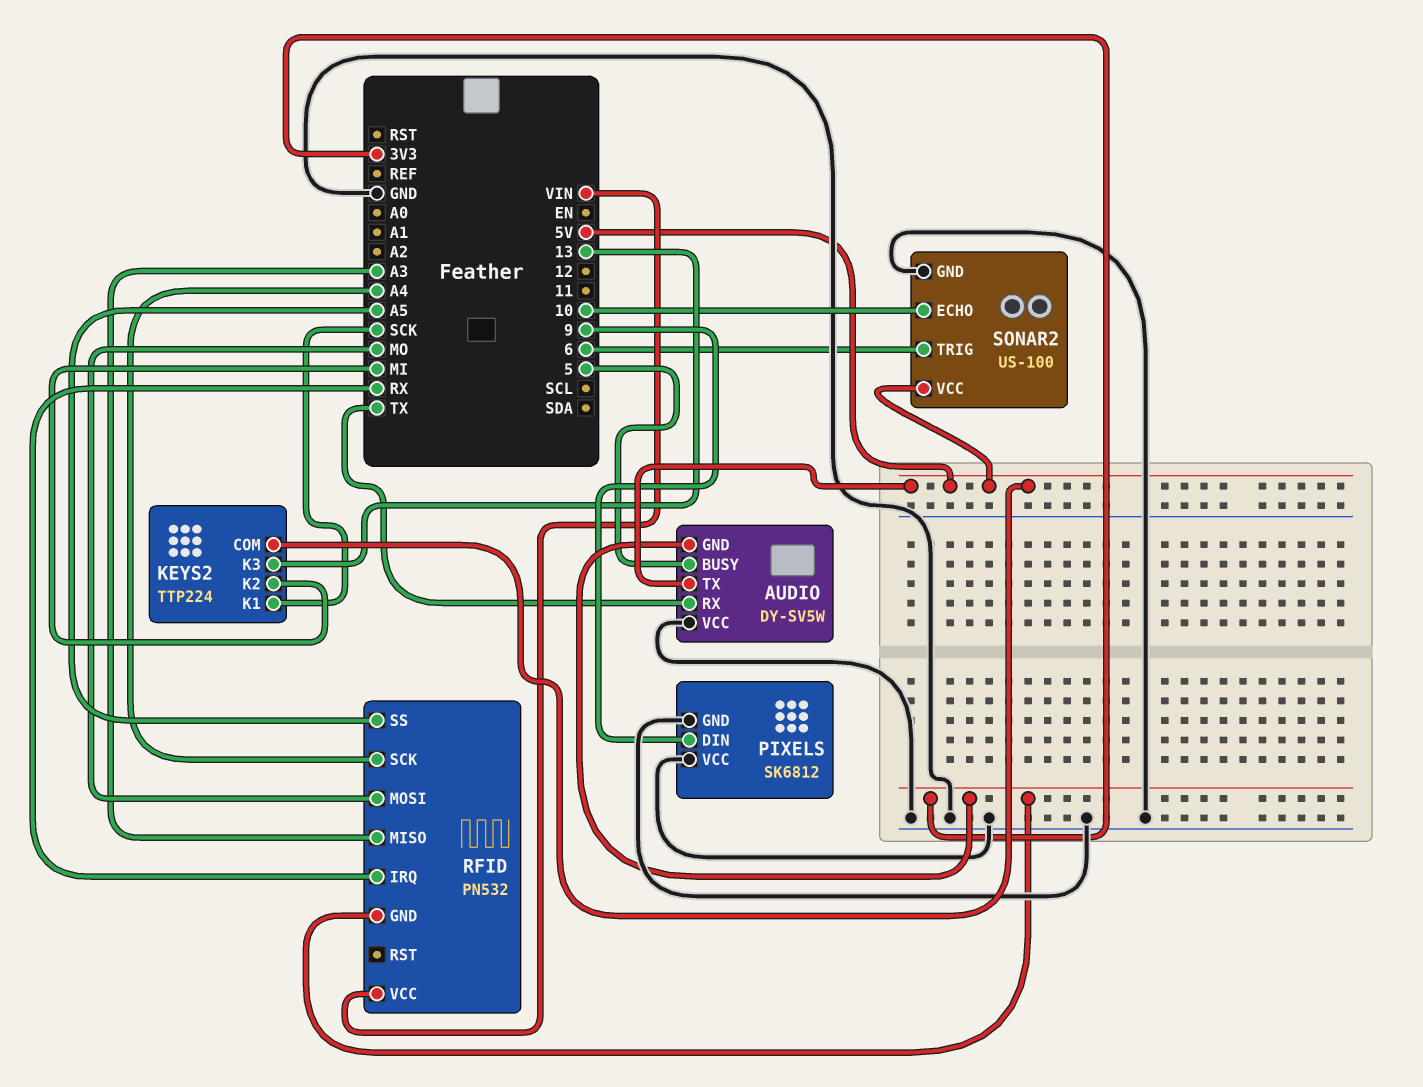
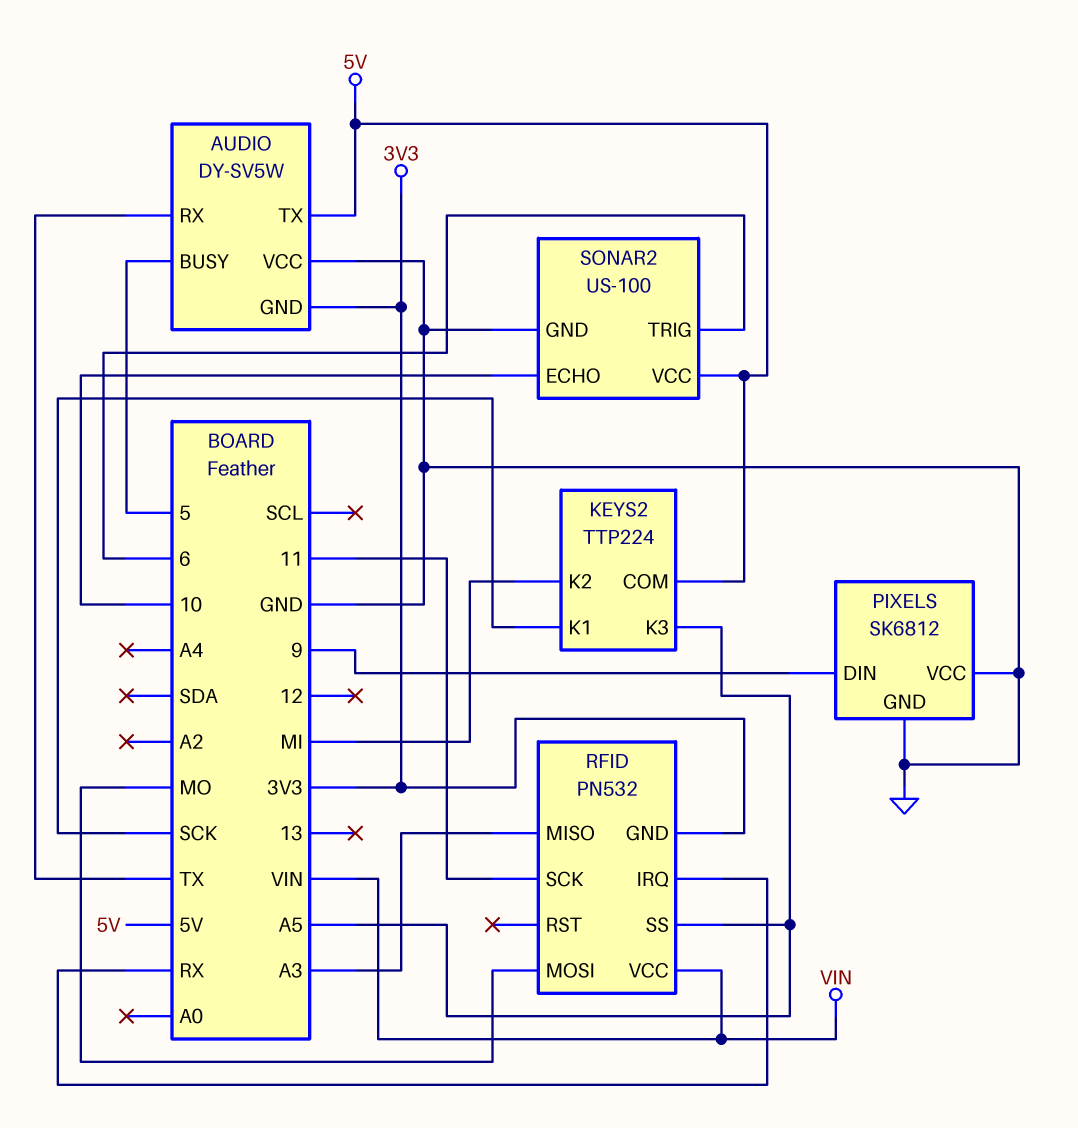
KEYS2 pin K3: 13 -> A5
RFID pin SCK: A4 -> 11

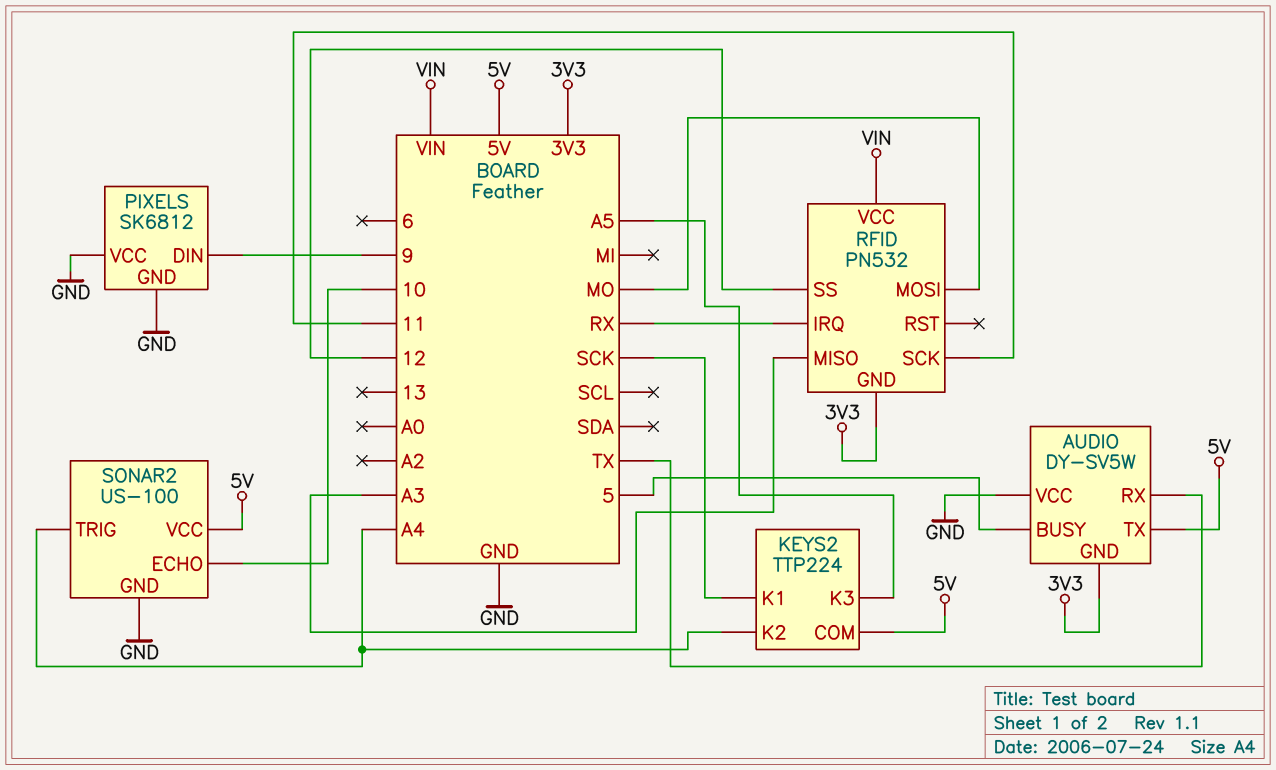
KEYS2 pin K2: MI -> A4
RFID pin SS: A5 -> 12
SONAR2 pin TRIG: 6 -> A4

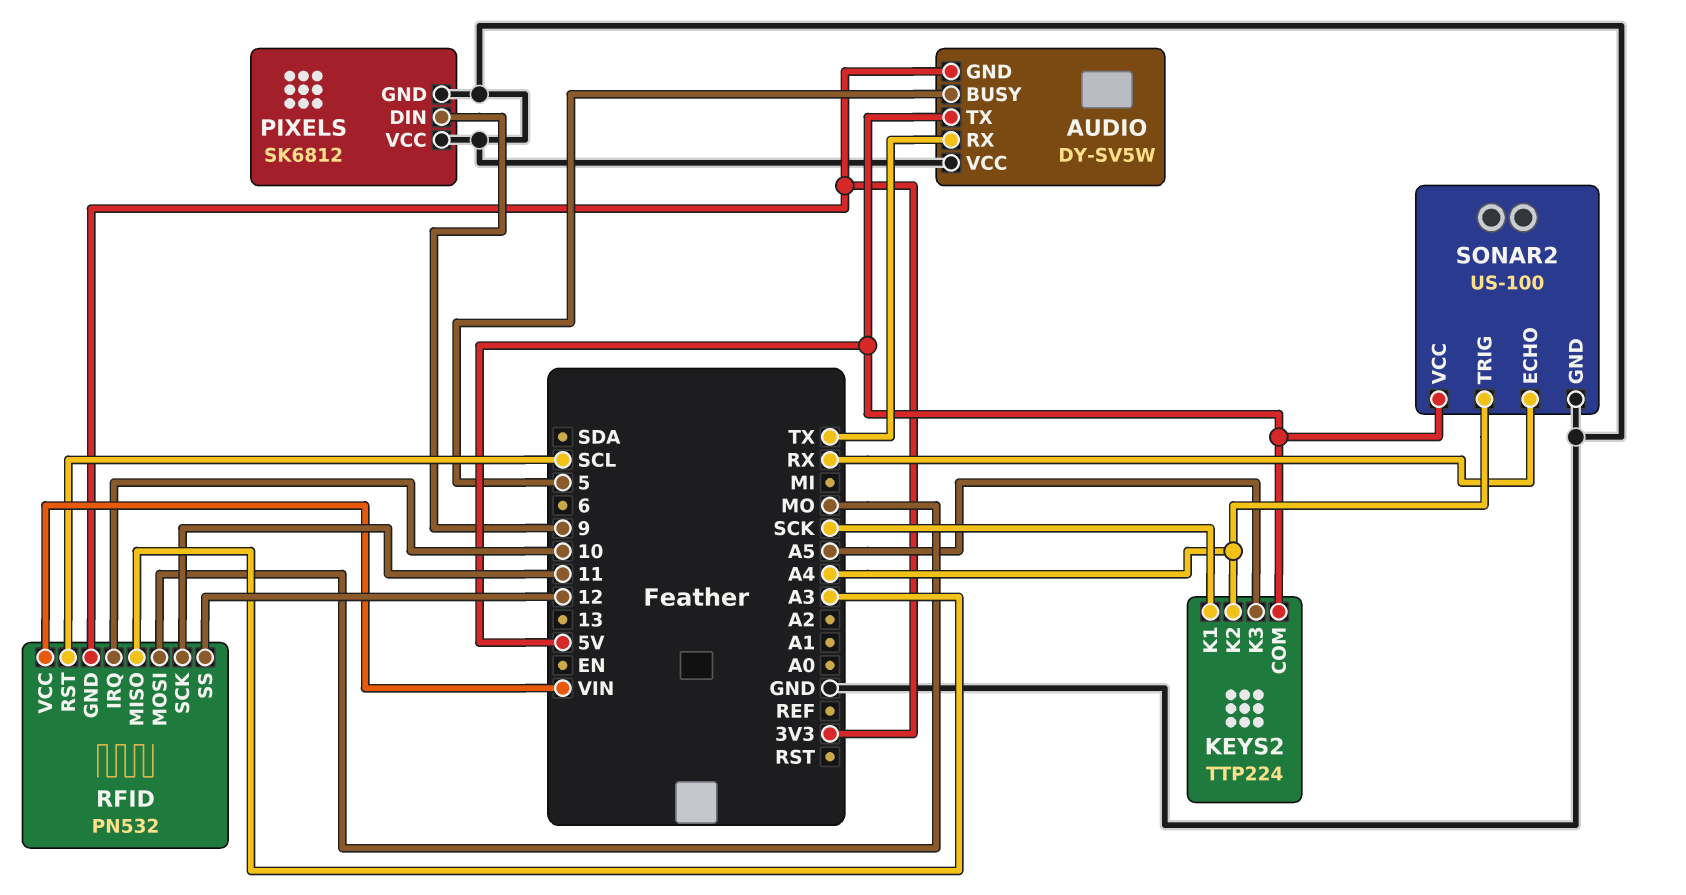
RFID pin IRQ: RX -> 10
RFID pin RST: none -> SCL
SONAR2 pin ECHO: 10 -> RX

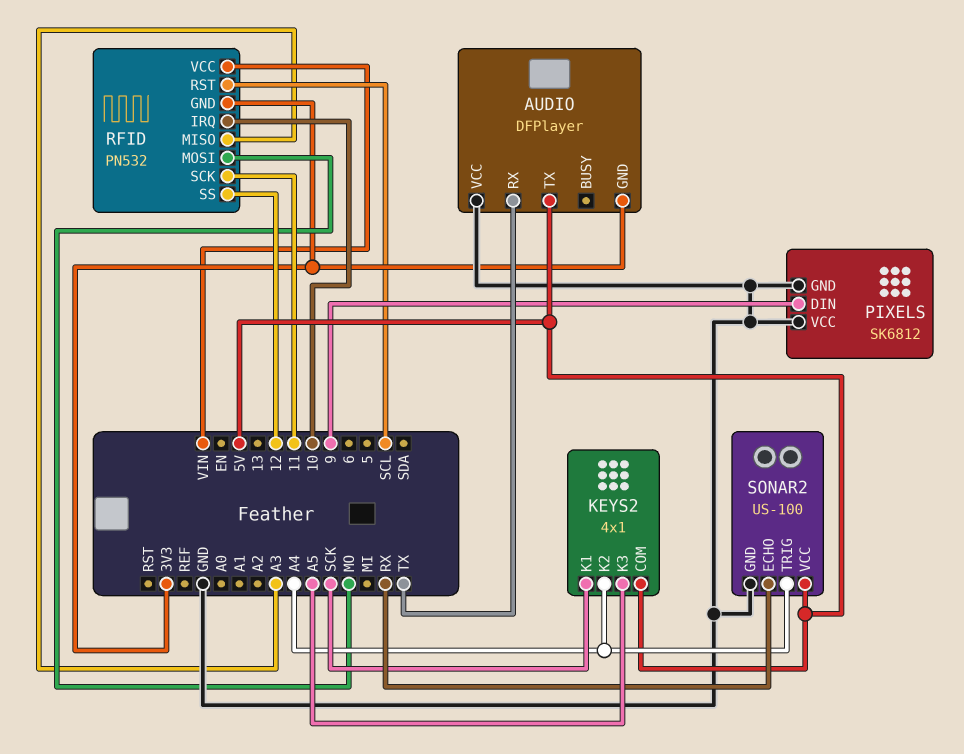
AUDIO: DY-SV5W -> DFPlayer
AUDIO pin BUSY: 5 -> none
KEYS2: TTP224 -> 4x1

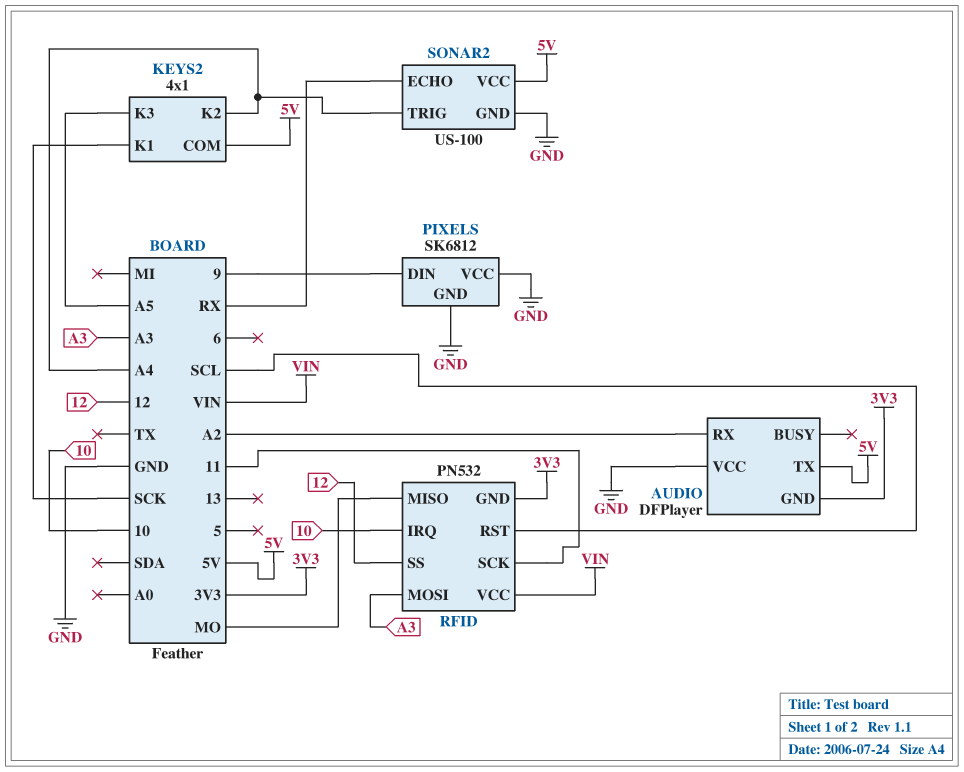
AUDIO pin RX: TX -> A2
RFID pin MISO: A3 -> MO
RFID pin MOSI: MO -> A3

